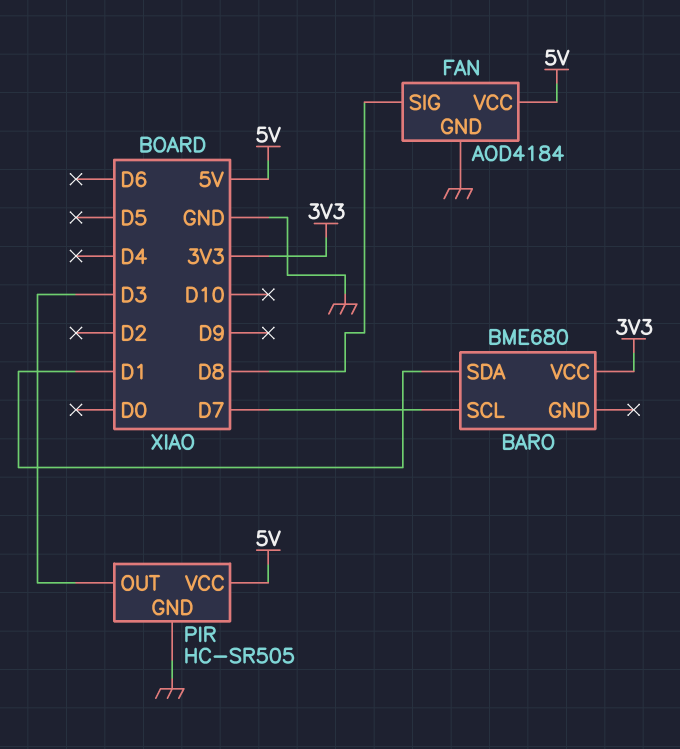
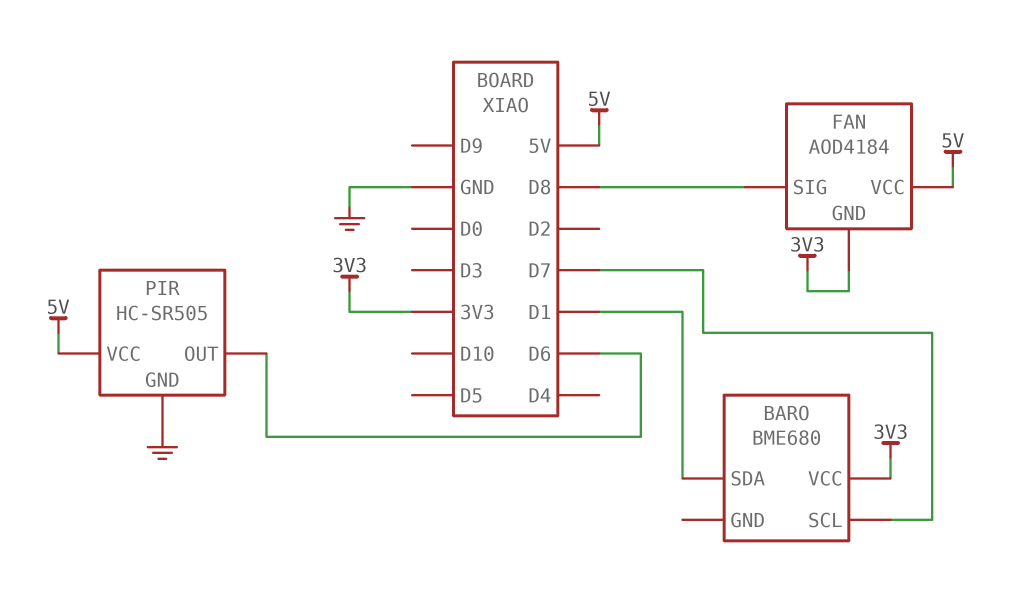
FAN pin GND: GND -> 3V3
PIR pin OUT: D3 -> D6

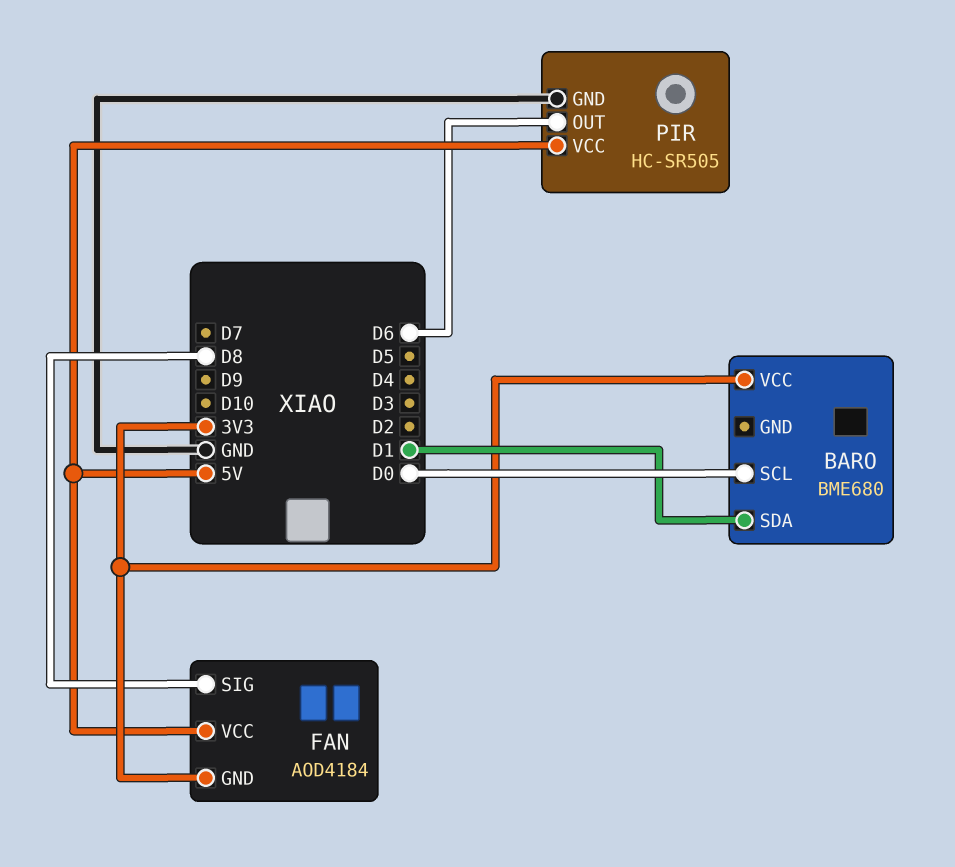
BARO pin SCL: D7 -> D0

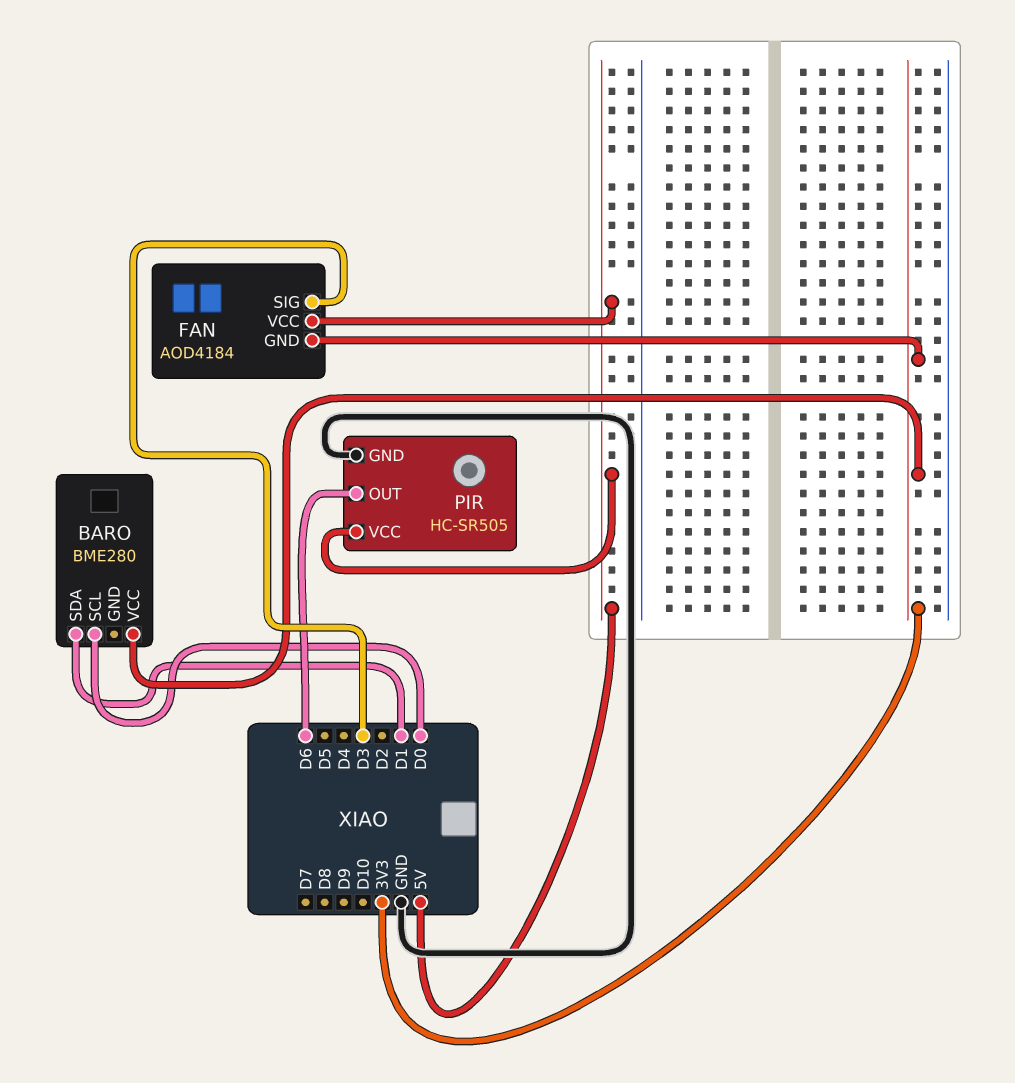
BARO: BME680 -> BME280
FAN pin SIG: D8 -> D3

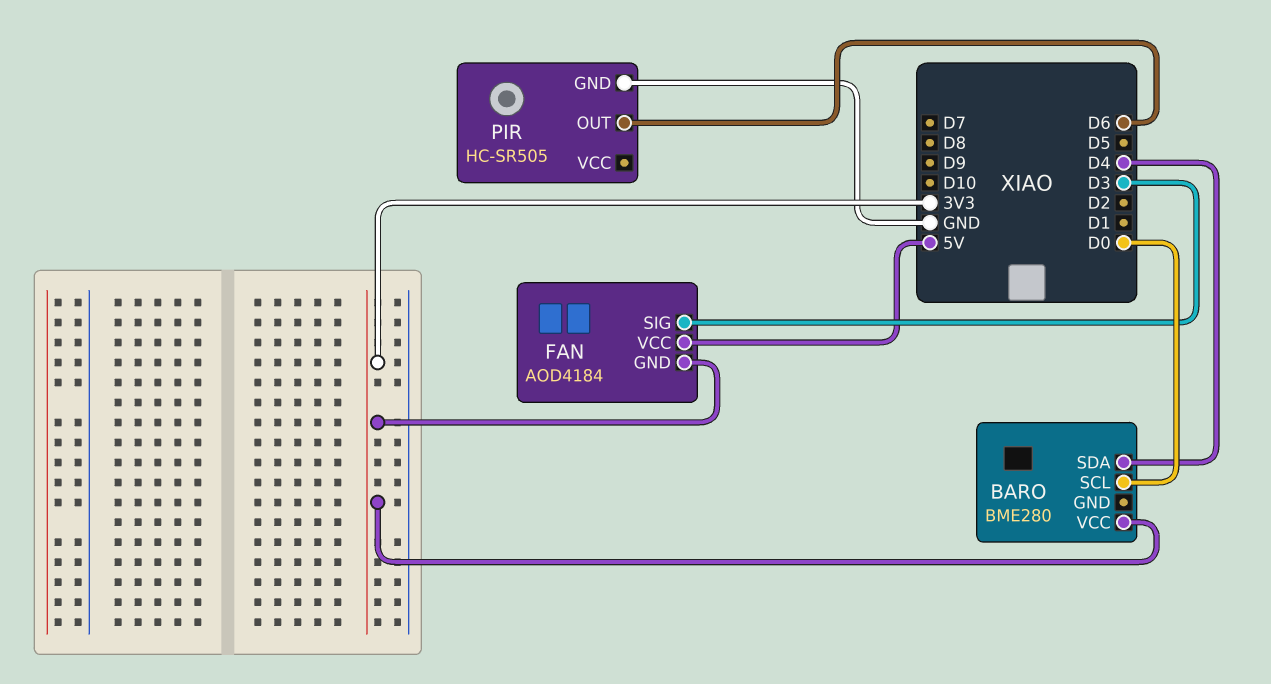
BARO pin SDA: D1 -> D4
PIR pin VCC: 5V -> none

